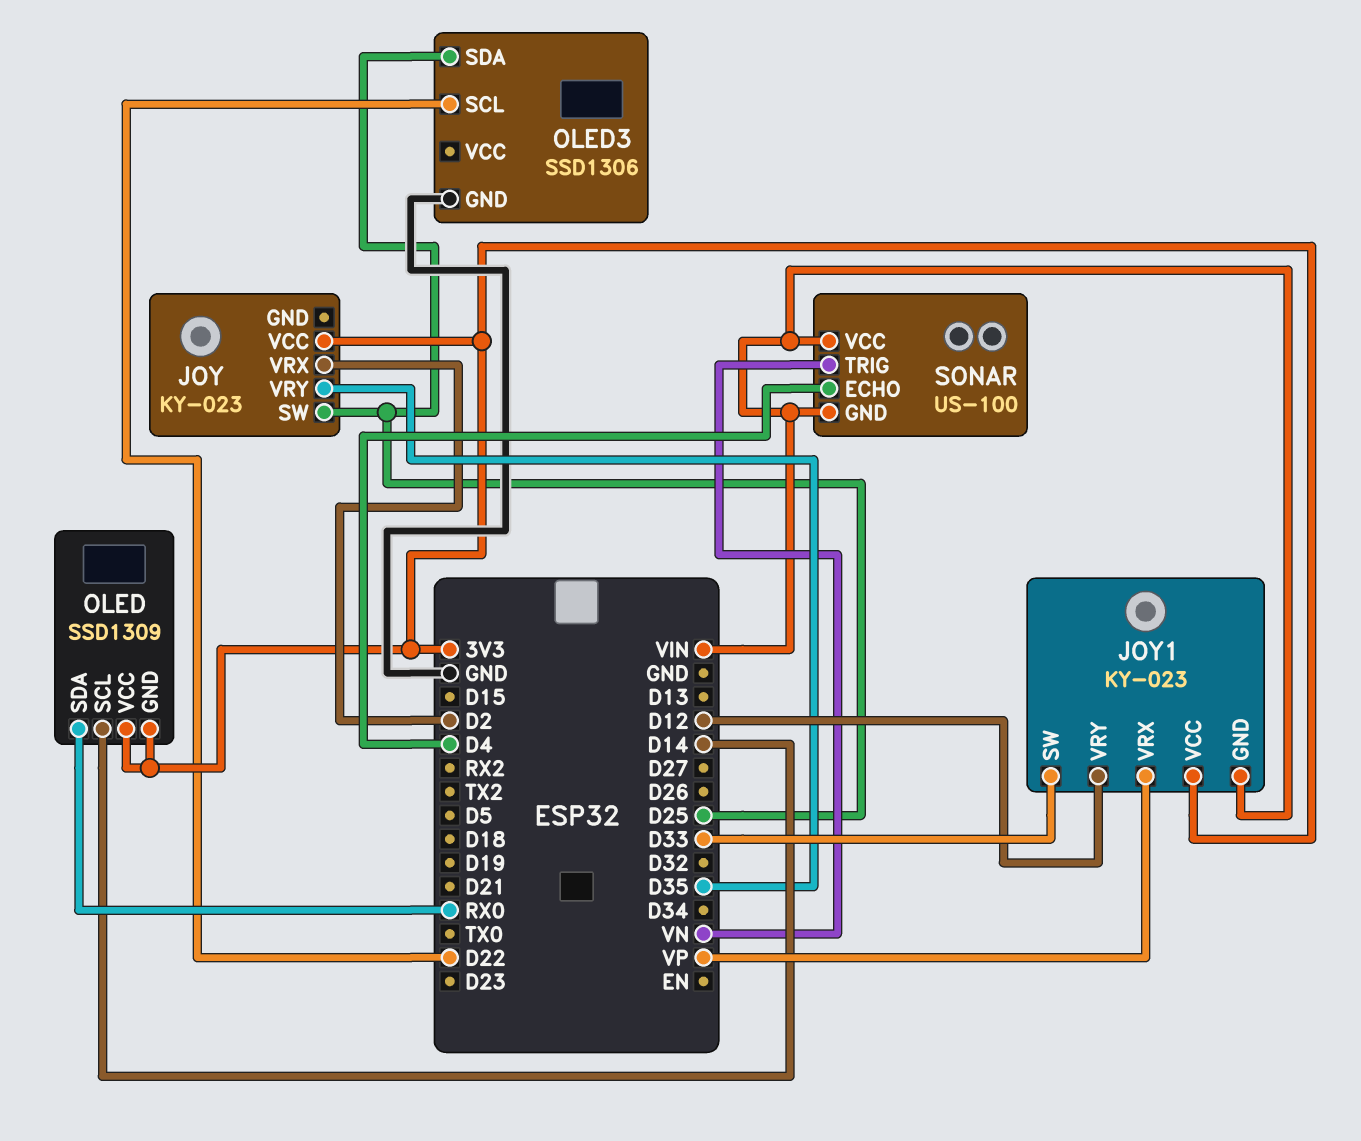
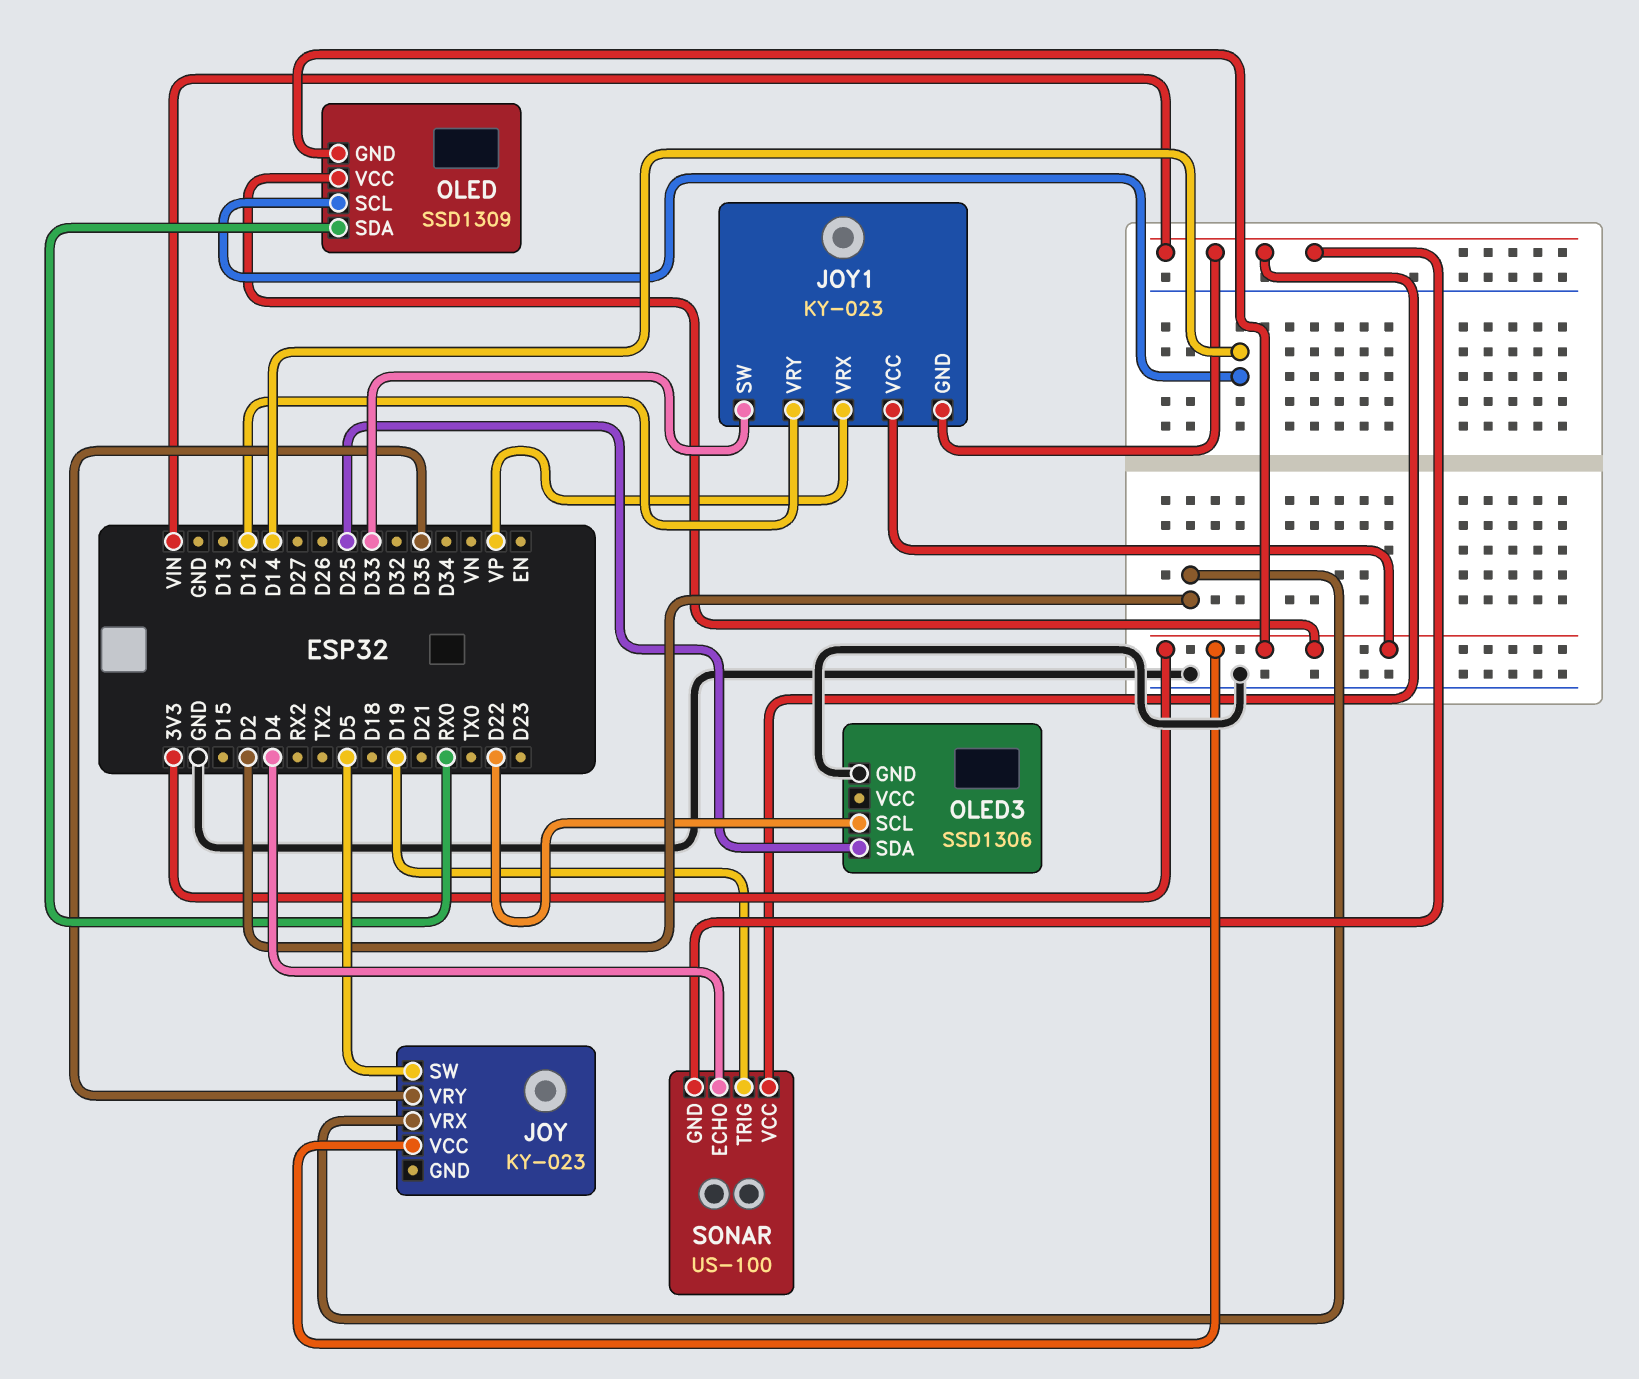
JOY pin SW: D25 -> D5
SONAR pin TRIG: VN -> D19

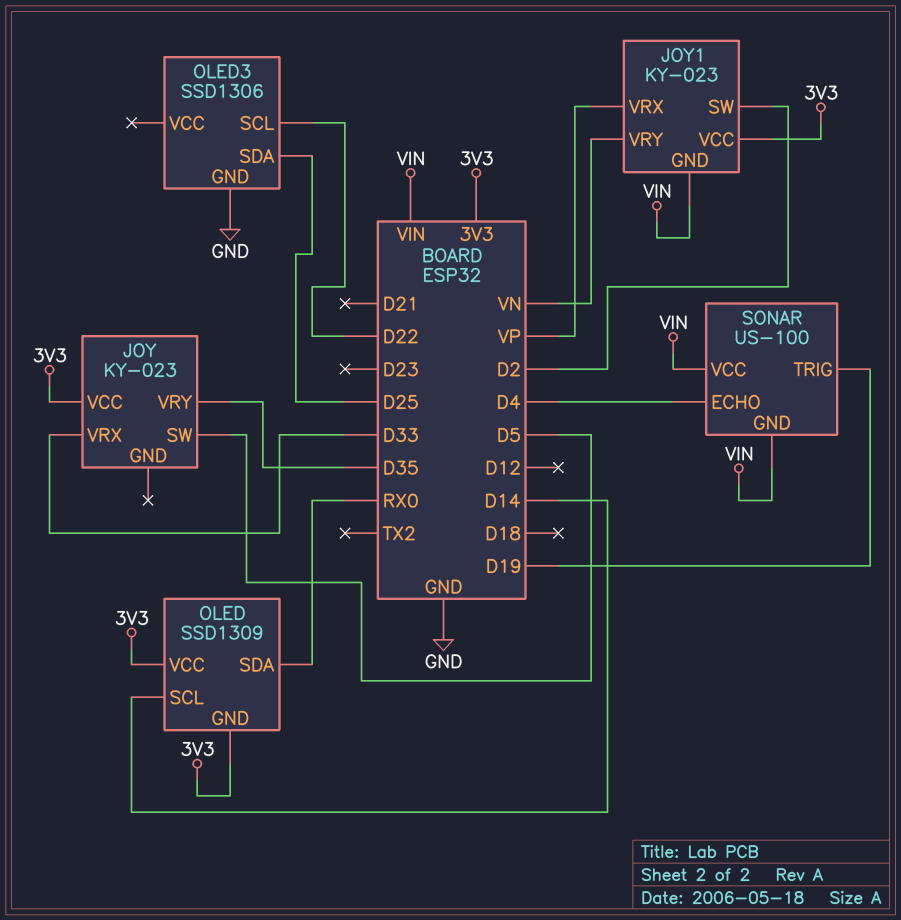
JOY pin VRX: D2 -> D33
JOY1 pin SW: D33 -> D2
JOY1 pin VRY: D12 -> VN

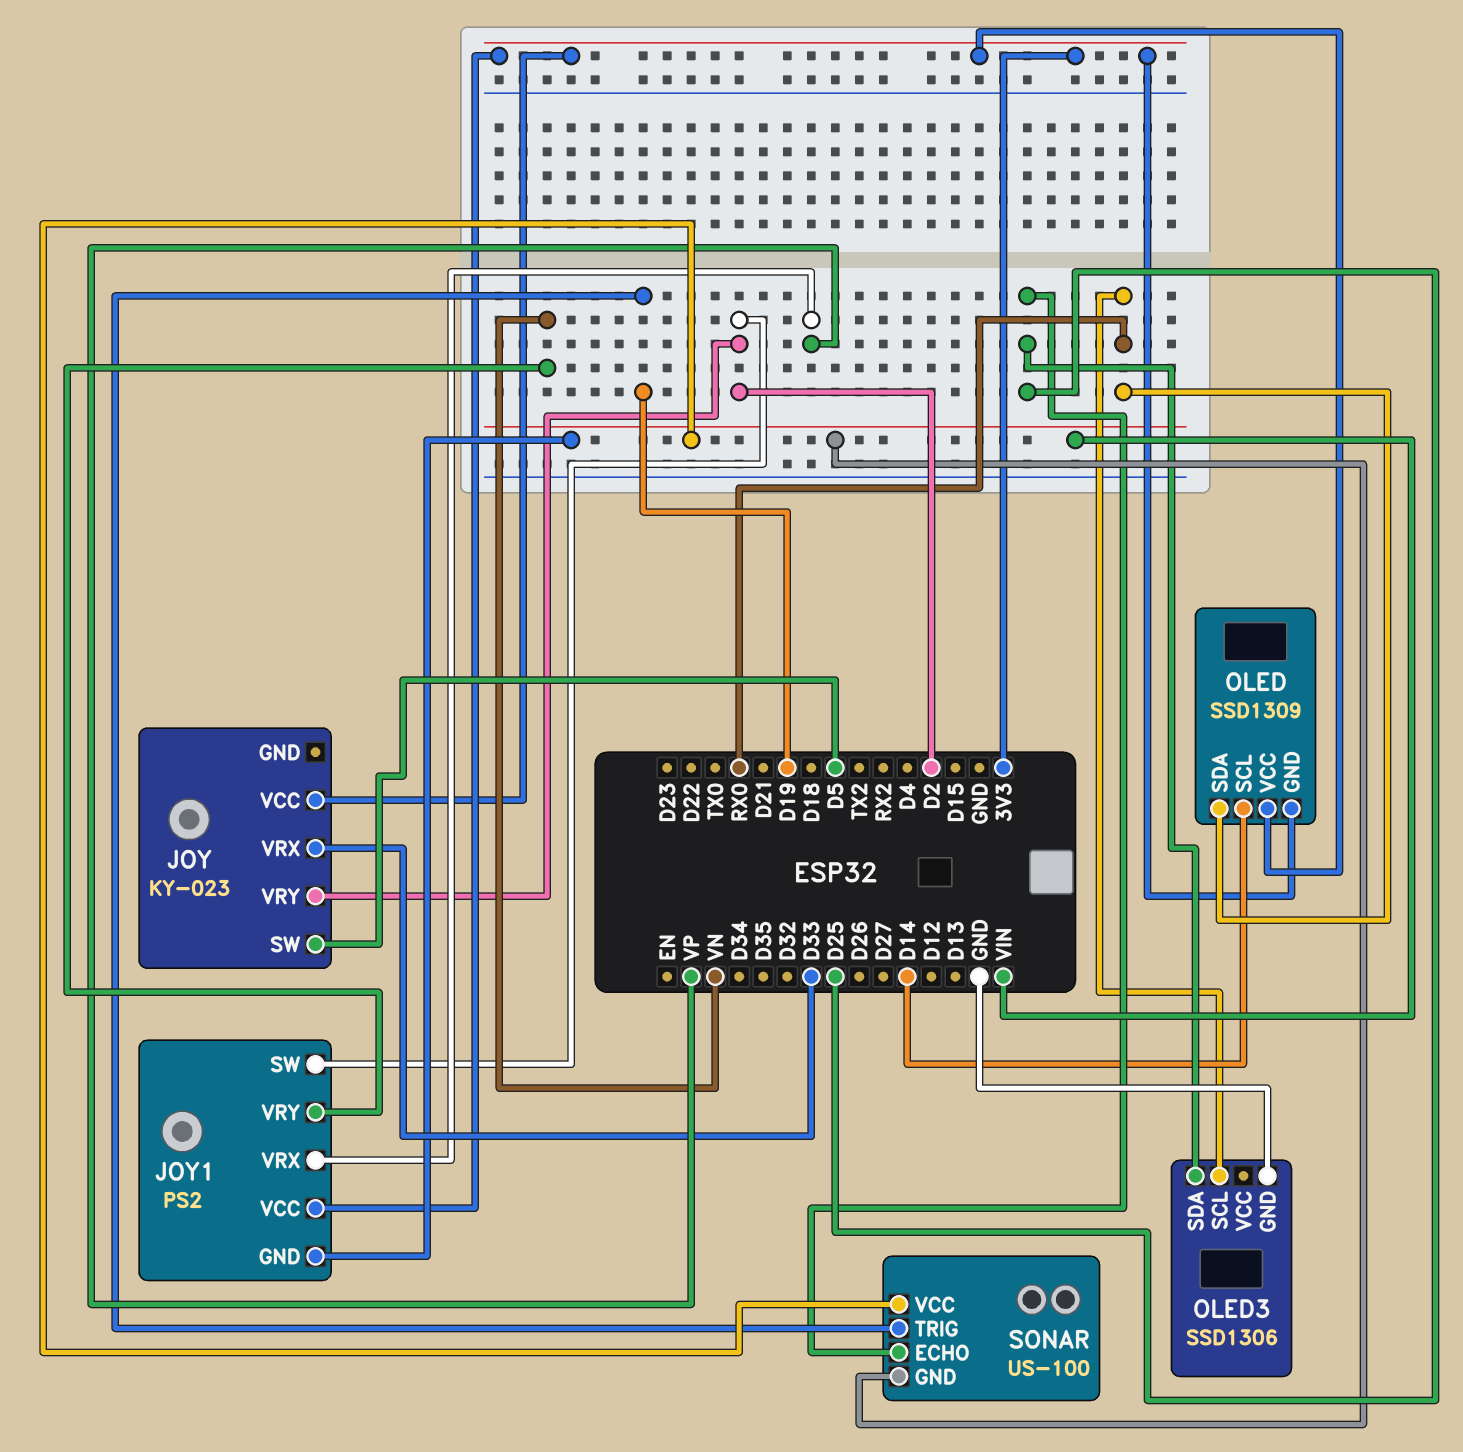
JOY pin VRY: D35 -> D2
JOY1: KY-023 -> PS2
OLED3 pin SCL: D22 -> RX0
SONAR pin ECHO: D4 -> D25

